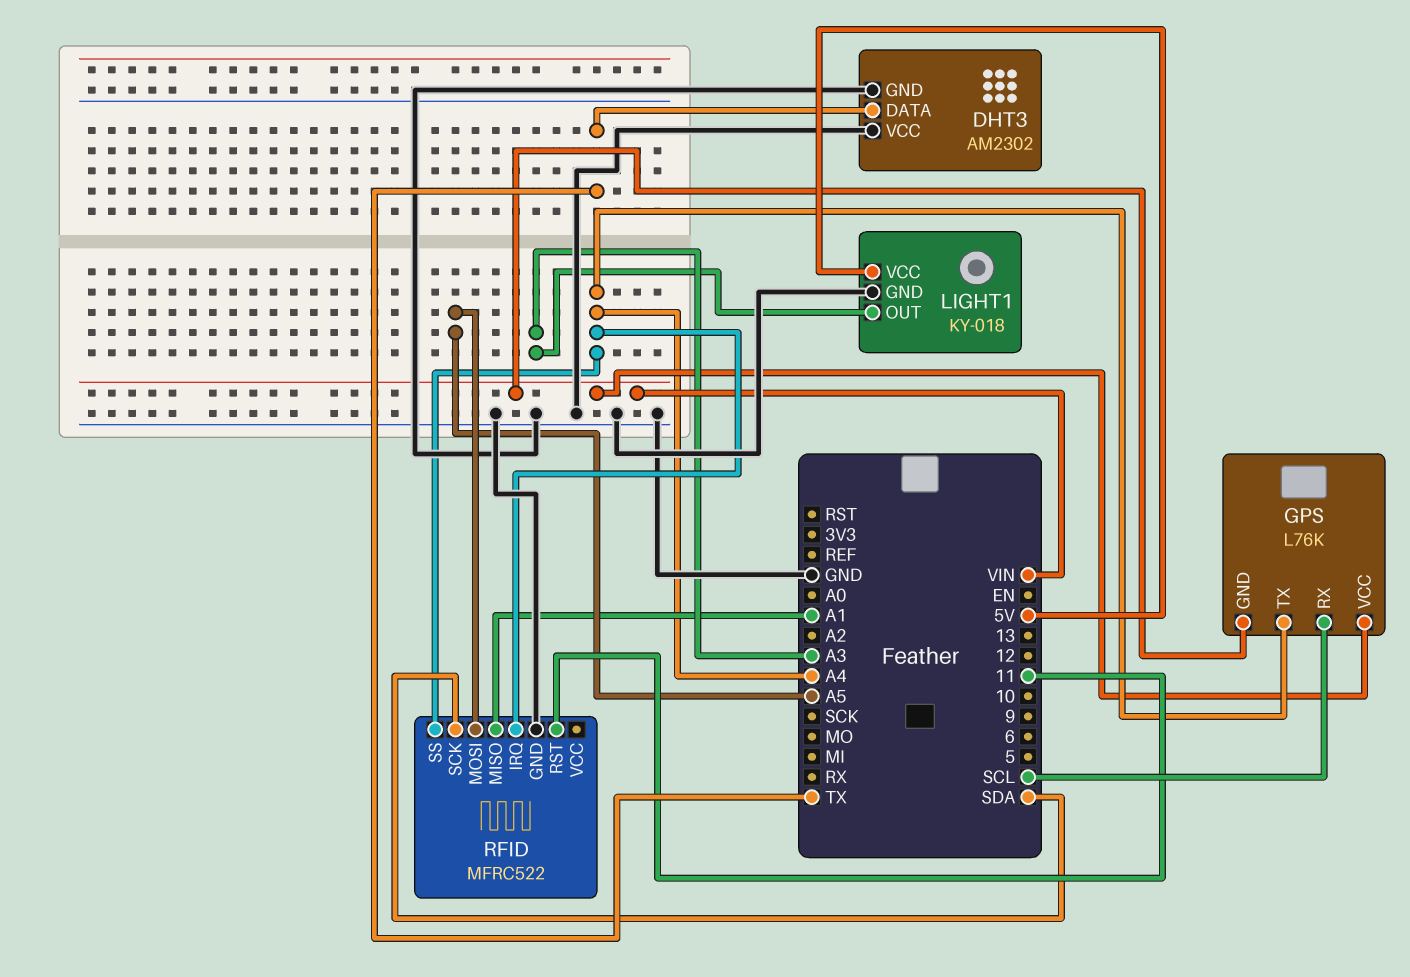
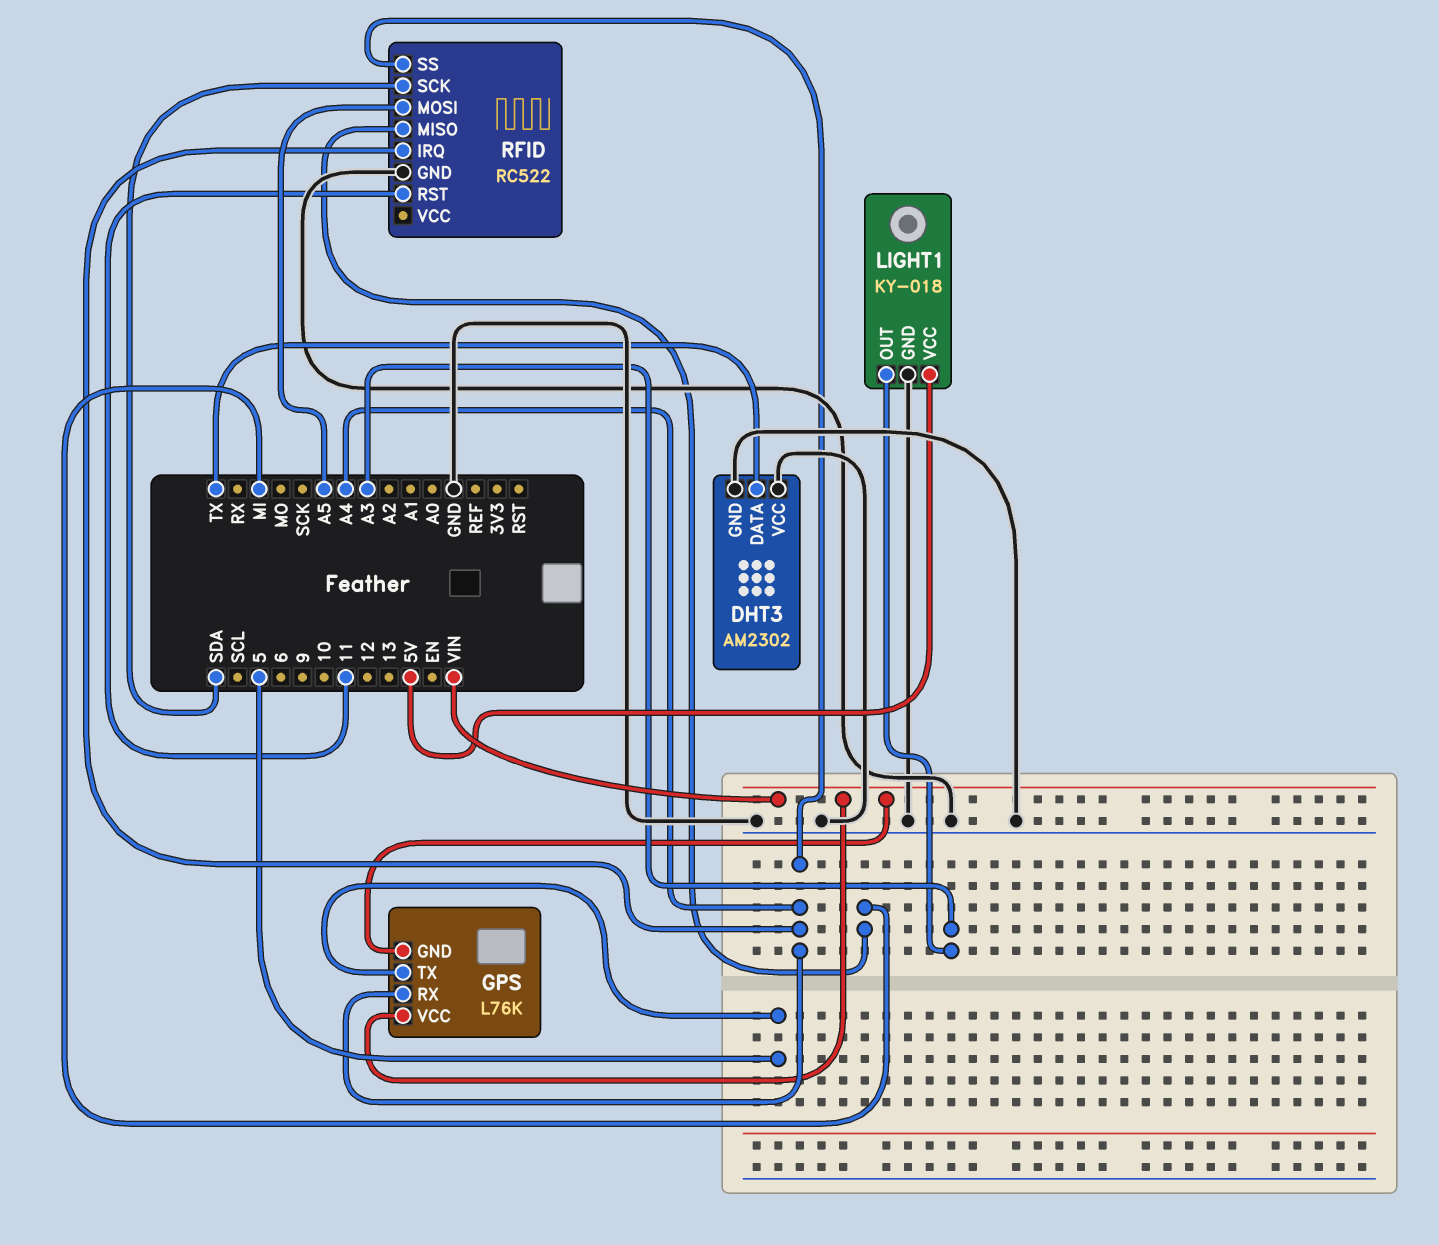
GPS pin RX: SCL -> A4
GPS pin TX: A4 -> 5
RFID: MFRC522 -> RC522
RFID pin MISO: A1 -> MI

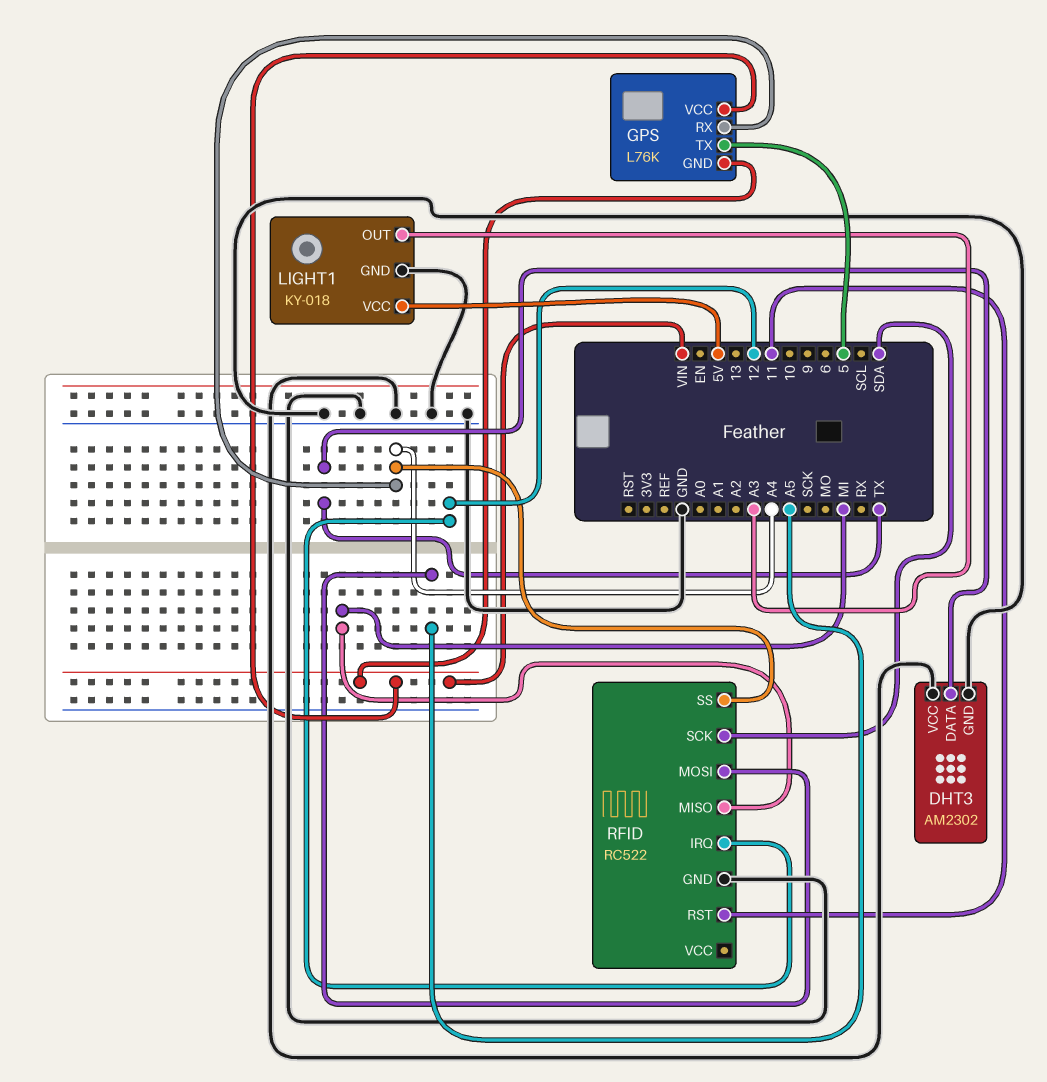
RFID pin IRQ: A4 -> 12

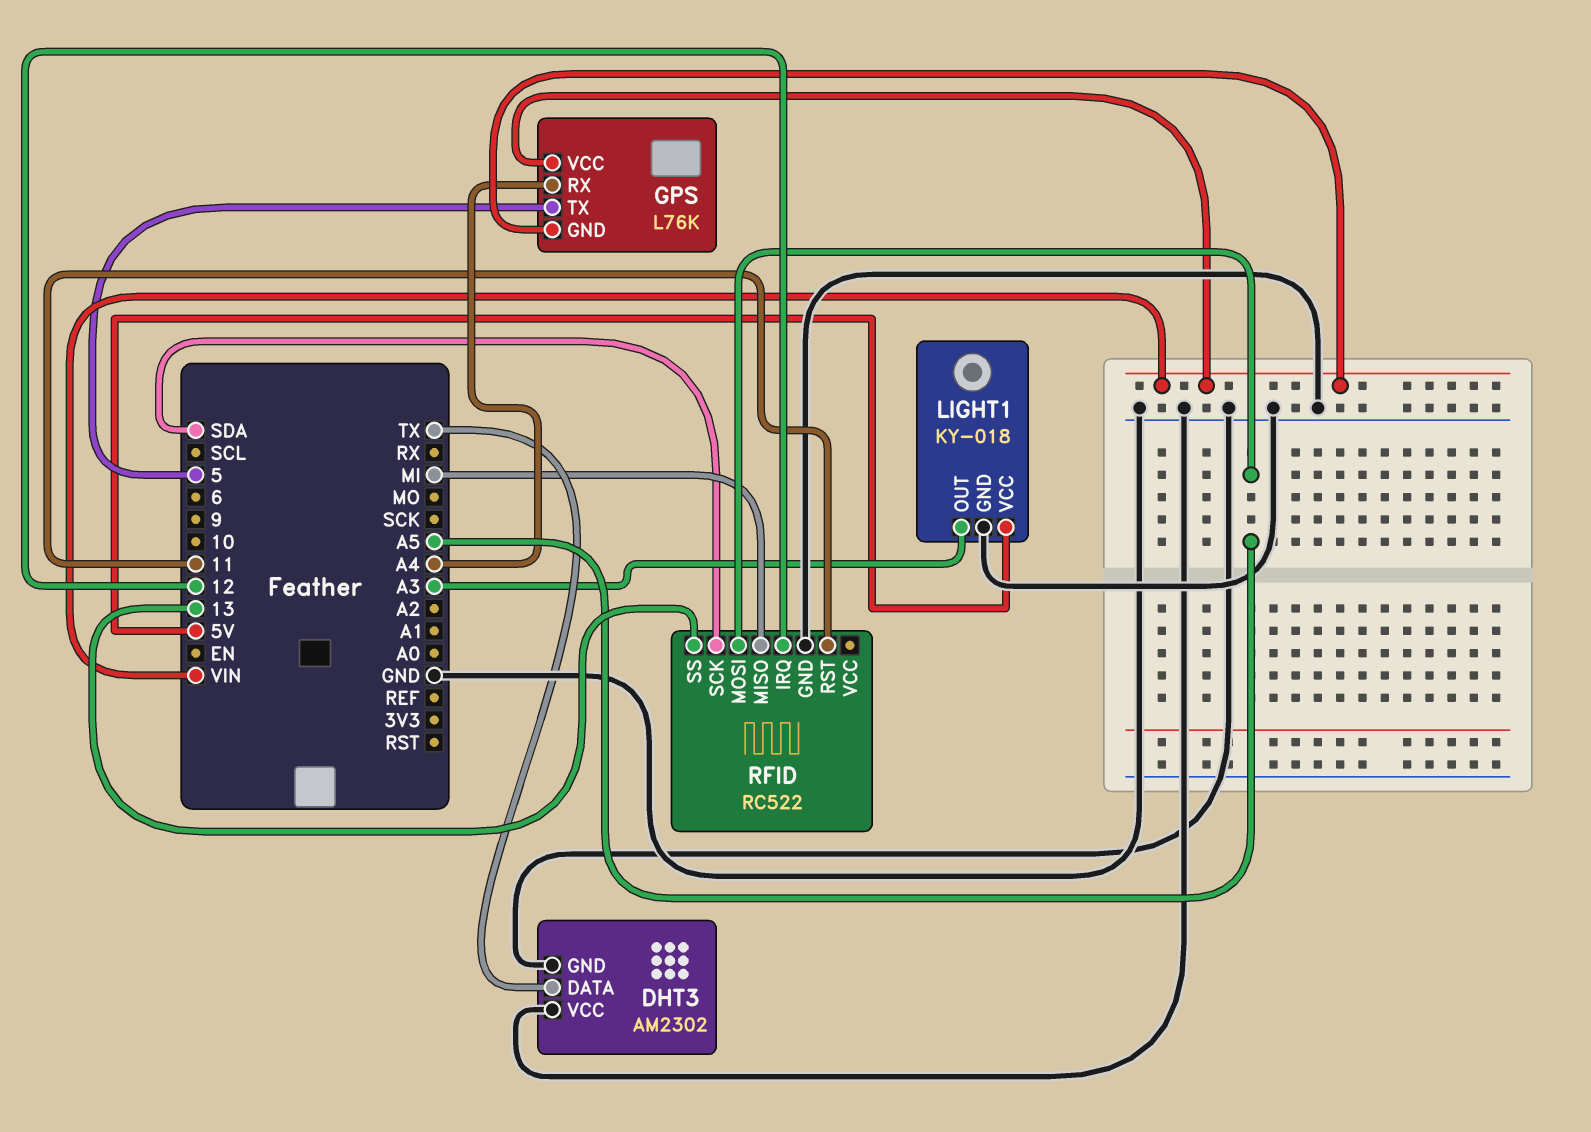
RFID pin SS: A4 -> 13

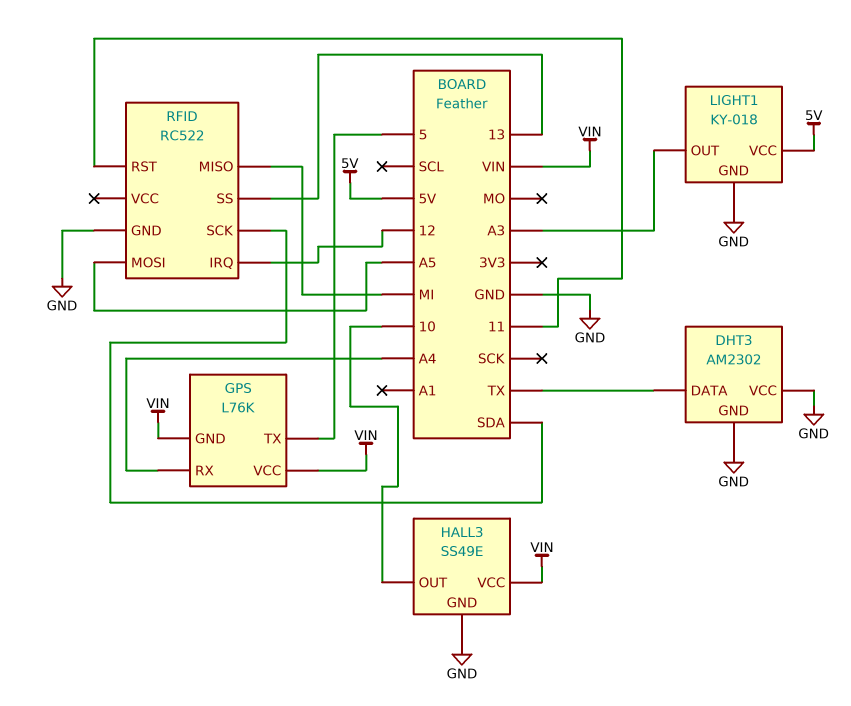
HALL3: none -> SS49E
HALL3 pin GND: none -> GND
HALL3 pin OUT: none -> 10
HALL3 pin VCC: none -> VIN

